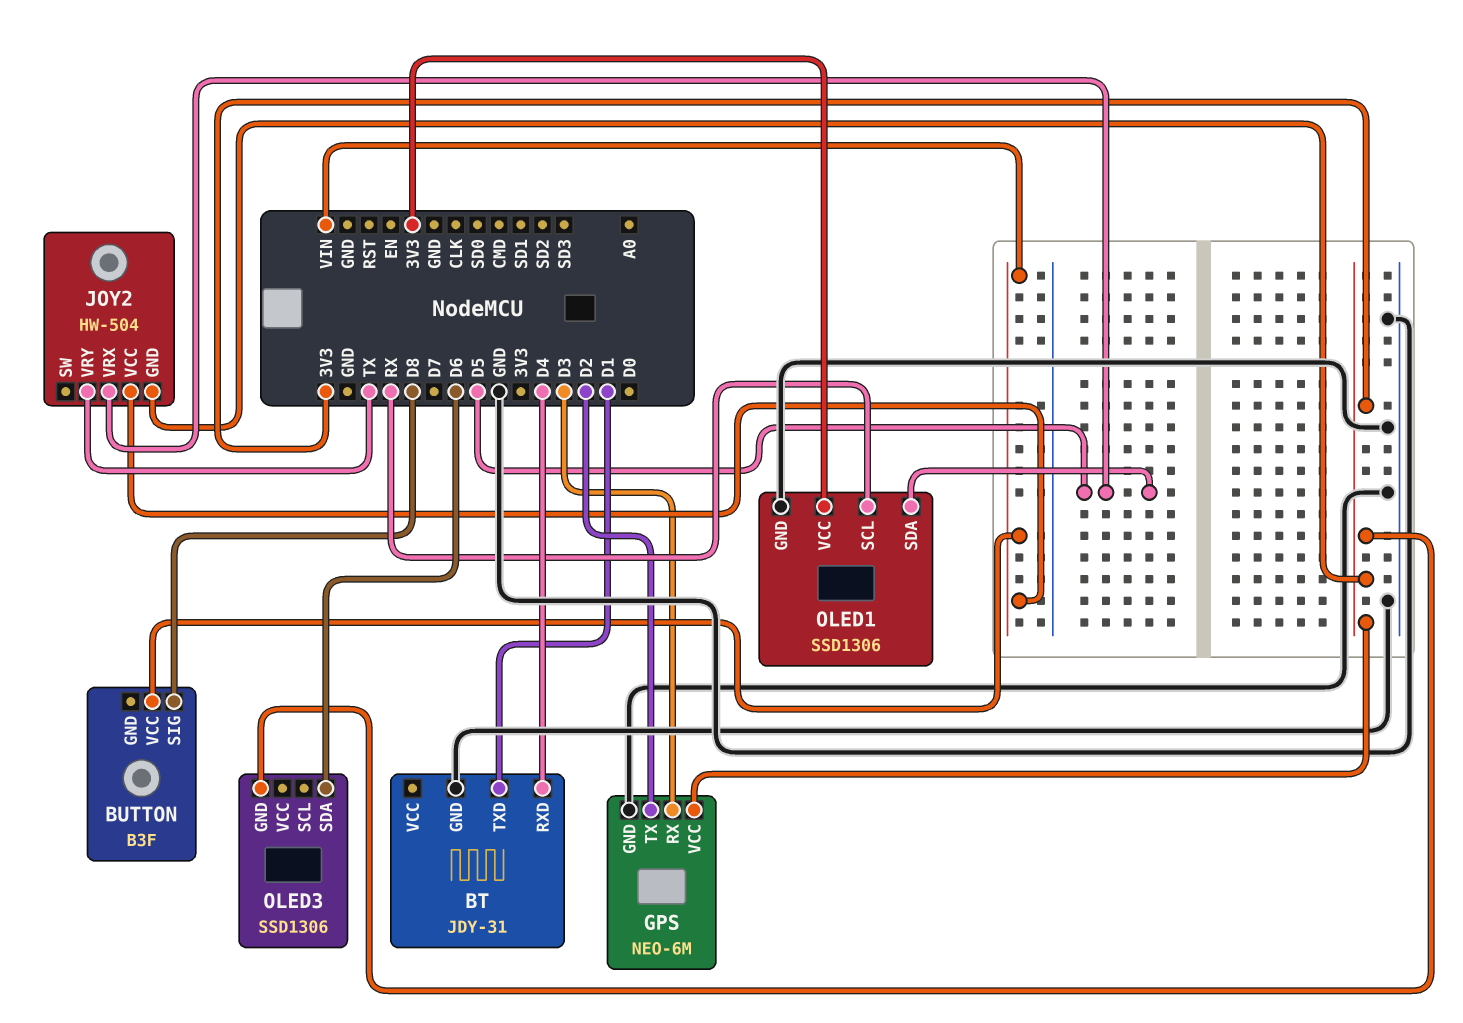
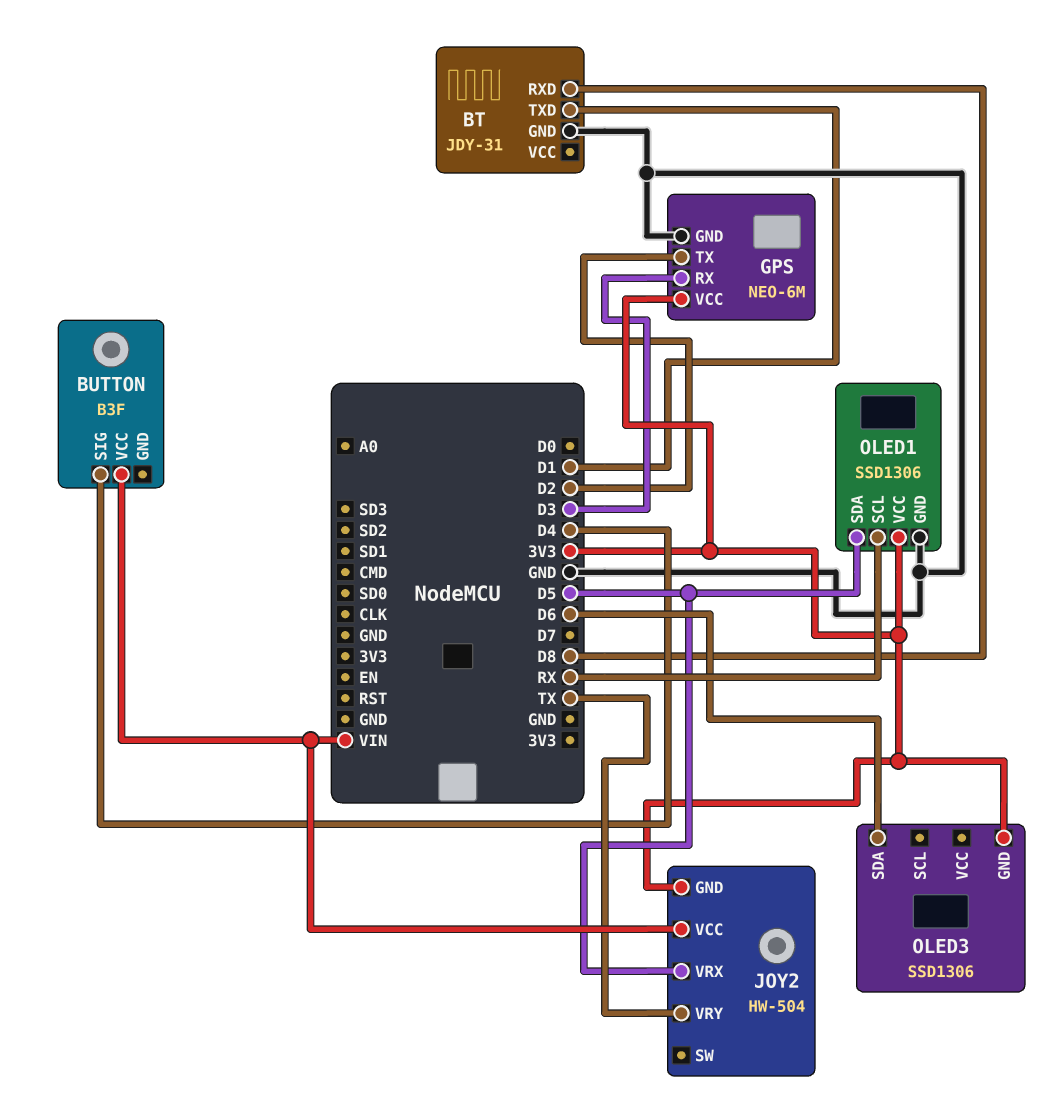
BT pin RXD: D4 -> D8
BUTTON pin SIG: D8 -> D4

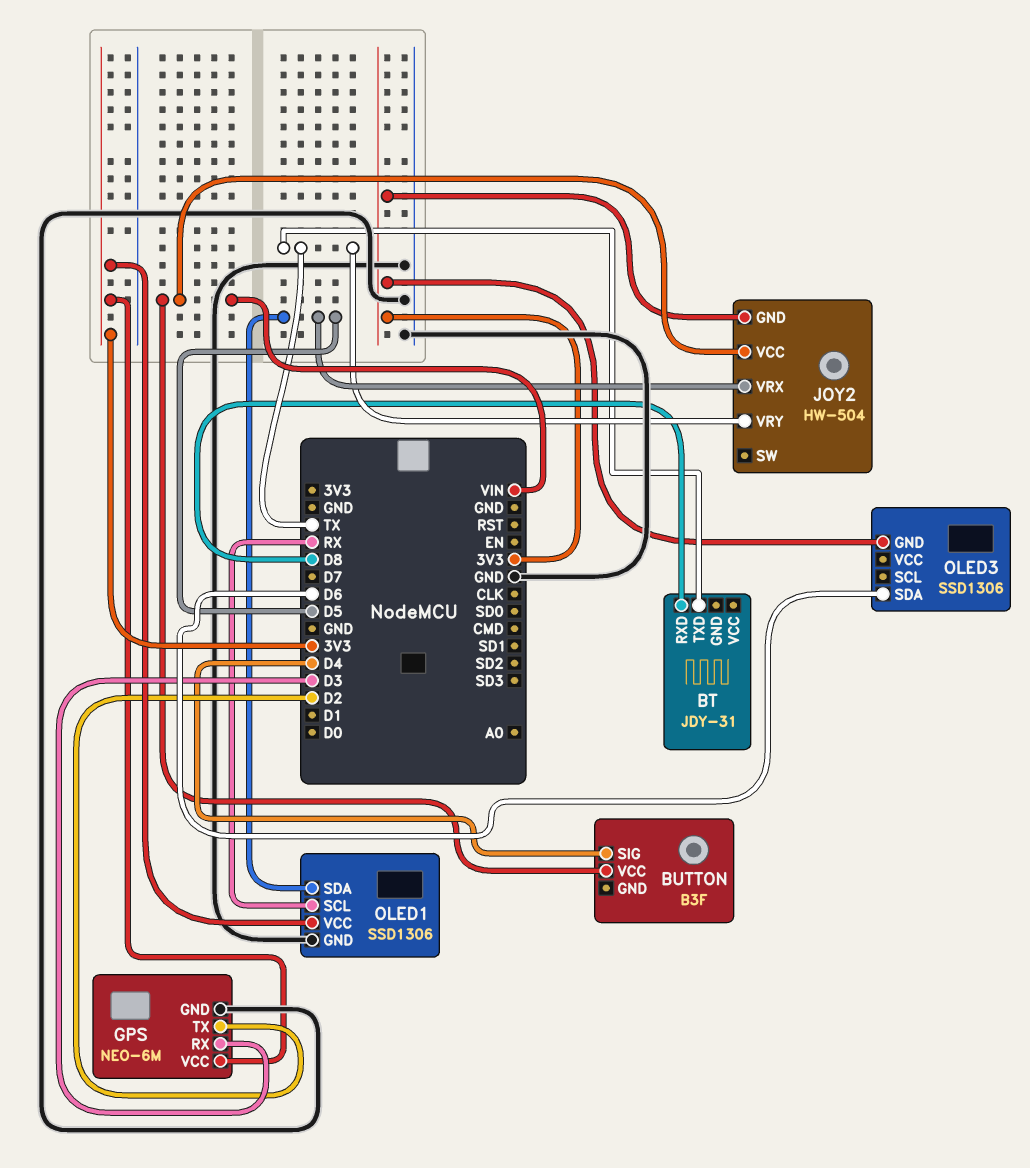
BT pin GND: GND -> none
BT pin TXD: D1 -> TX

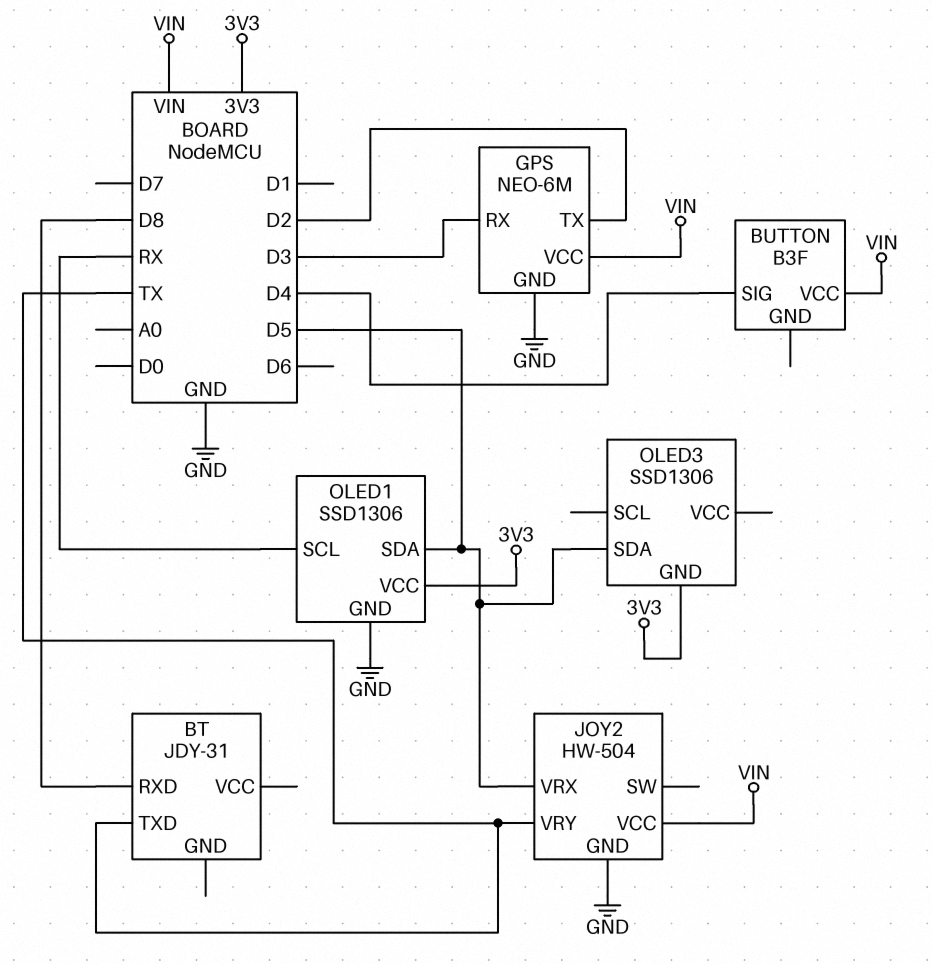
GPS pin VCC: 3V3 -> VIN
JOY2 pin GND: 3V3 -> GND
OLED3 pin SDA: D6 -> D5

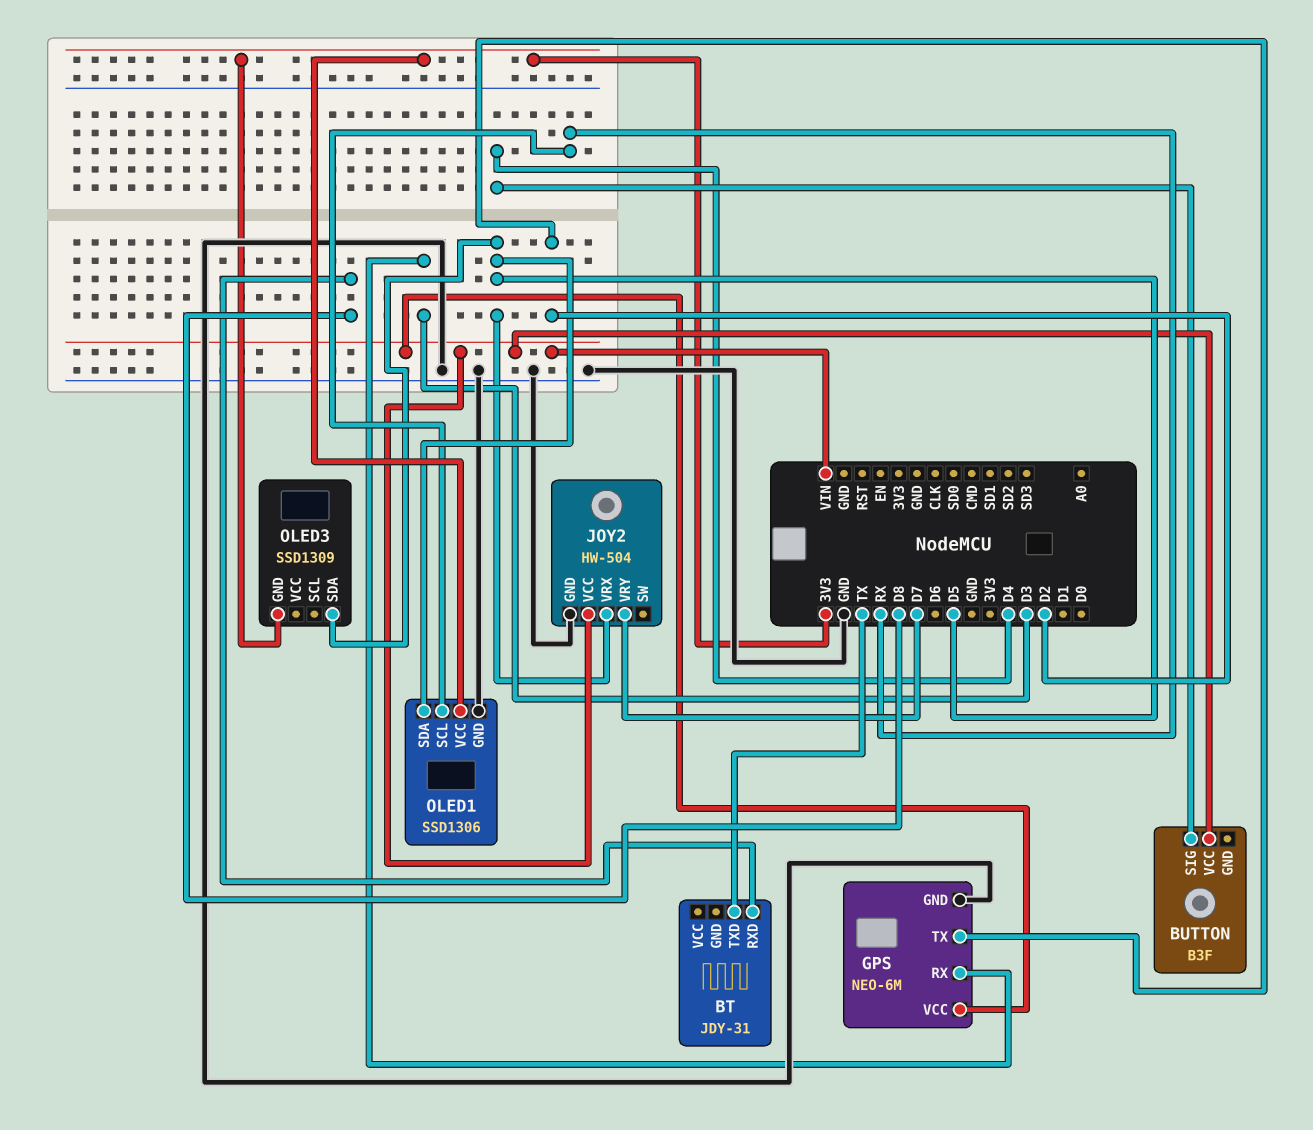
JOY2 pin VRY: TX -> D7
OLED3: SSD1306 -> SSD1309

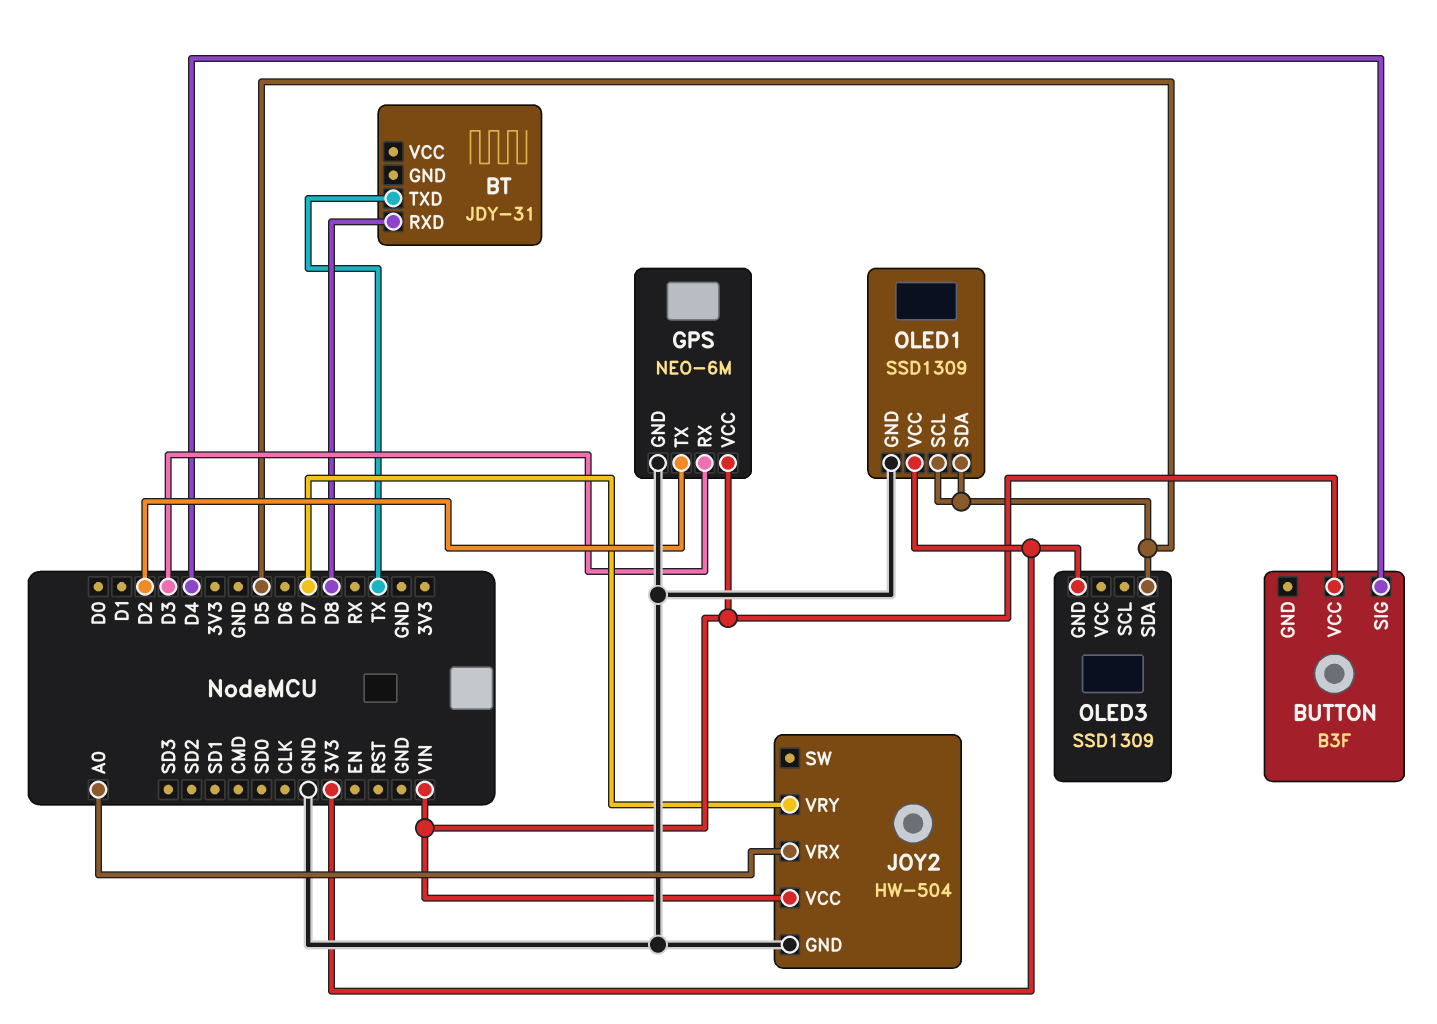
JOY2 pin VRX: D5 -> A0
OLED1: SSD1306 -> SSD1309
OLED1 pin SCL: RX -> D5

